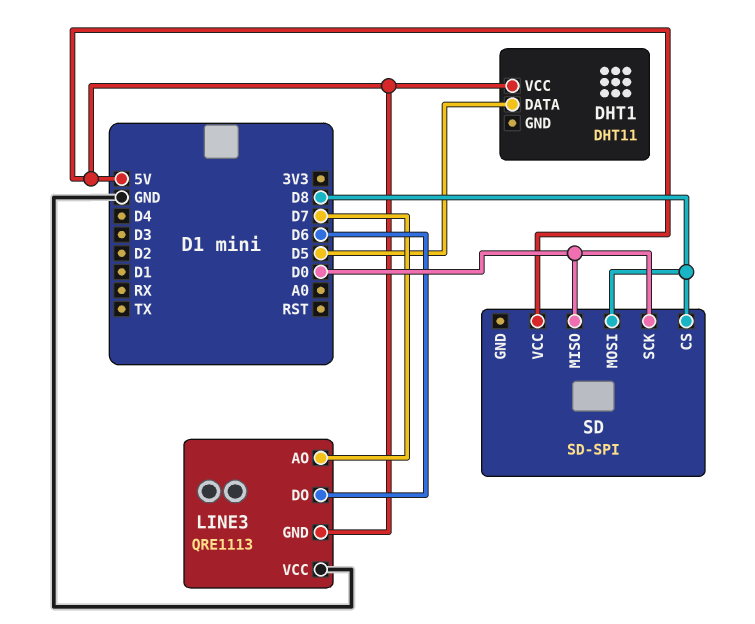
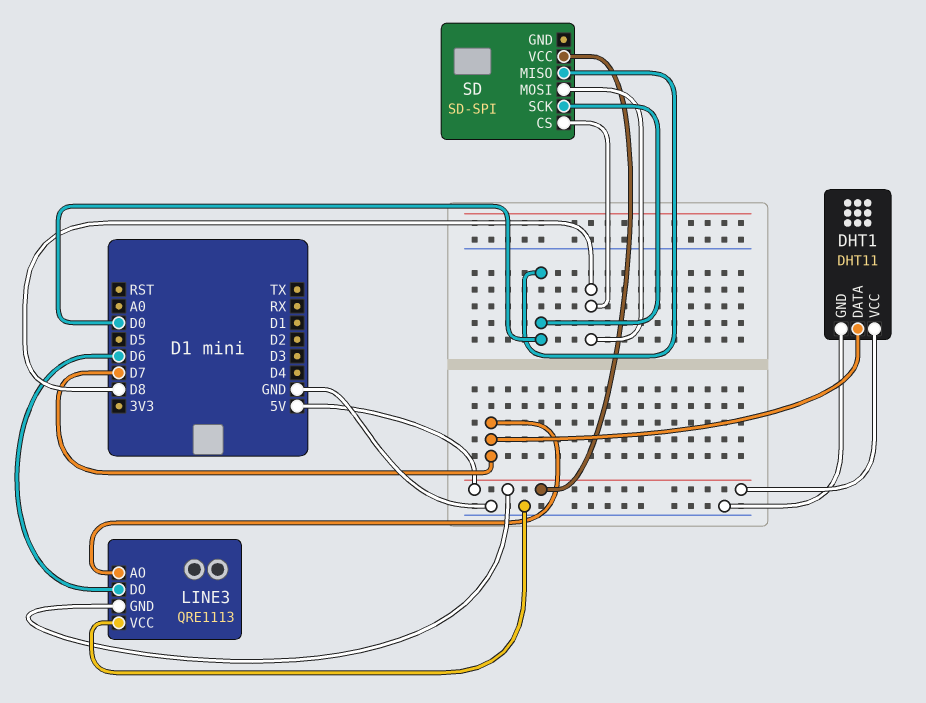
DHT1 pin DATA: D5 -> D7
DHT1 pin GND: none -> GND

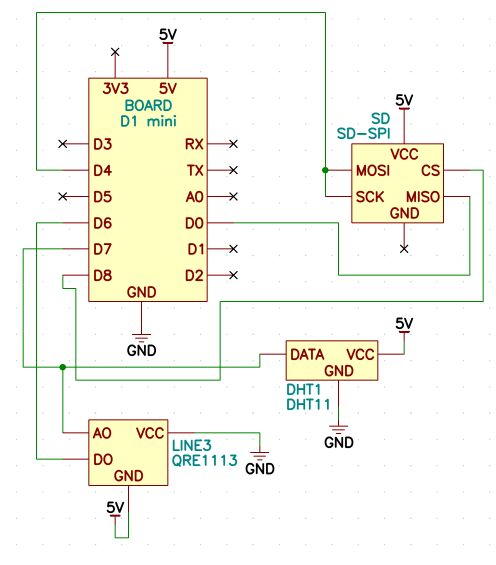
SD pin MOSI: D8 -> D4
SD pin SCK: D0 -> D4

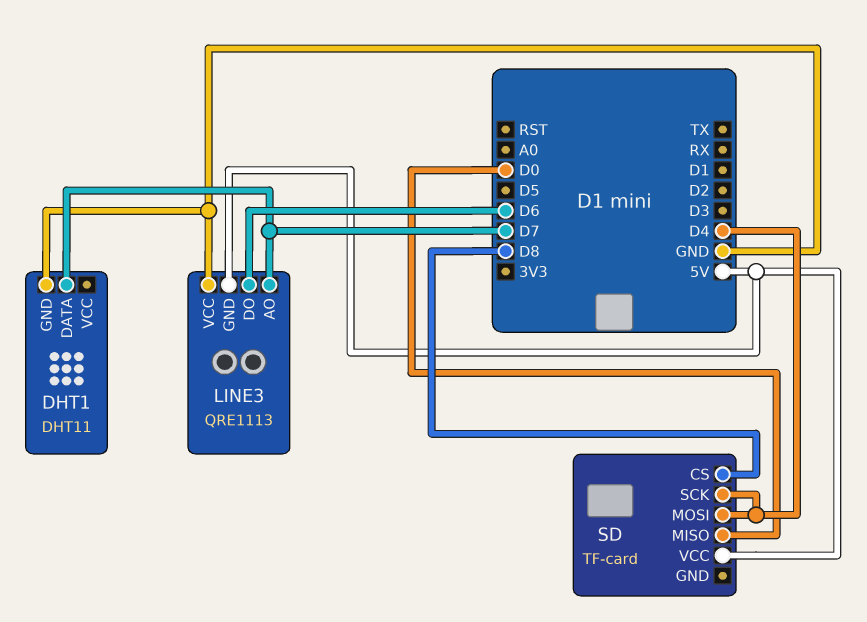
DHT1 pin VCC: 5V -> none
SD: SD-SPI -> TF-card

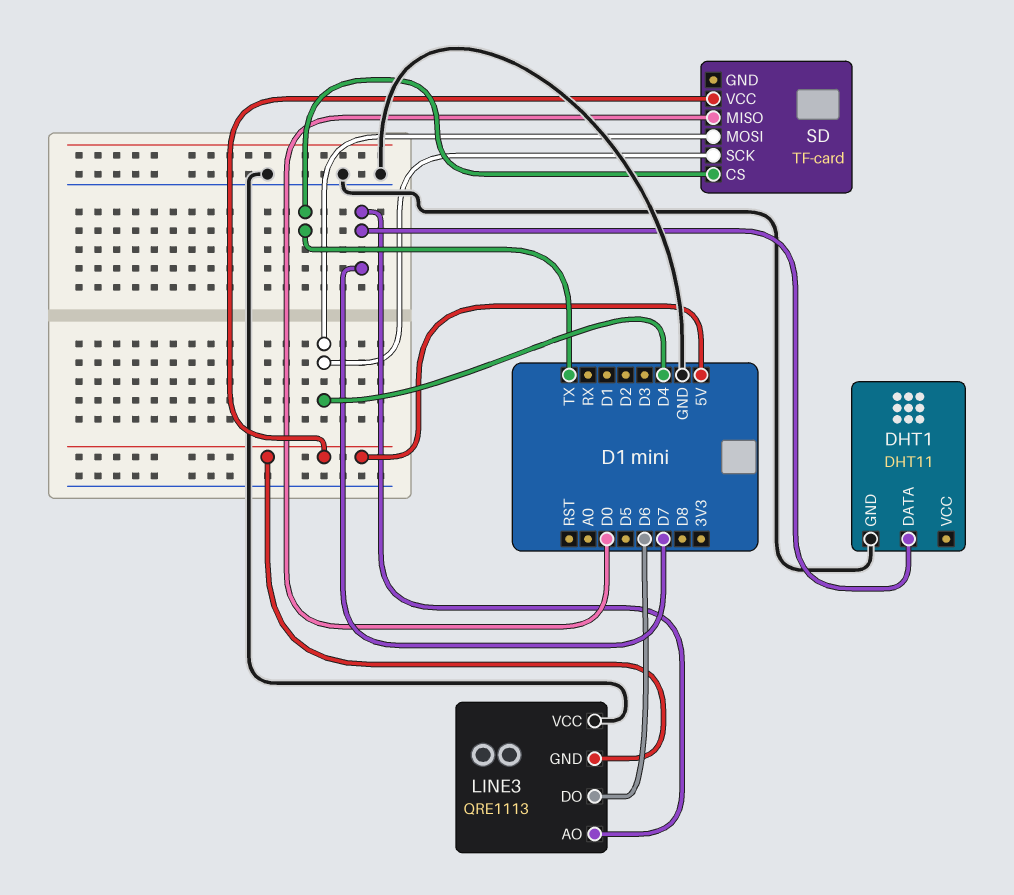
SD pin CS: D8 -> TX

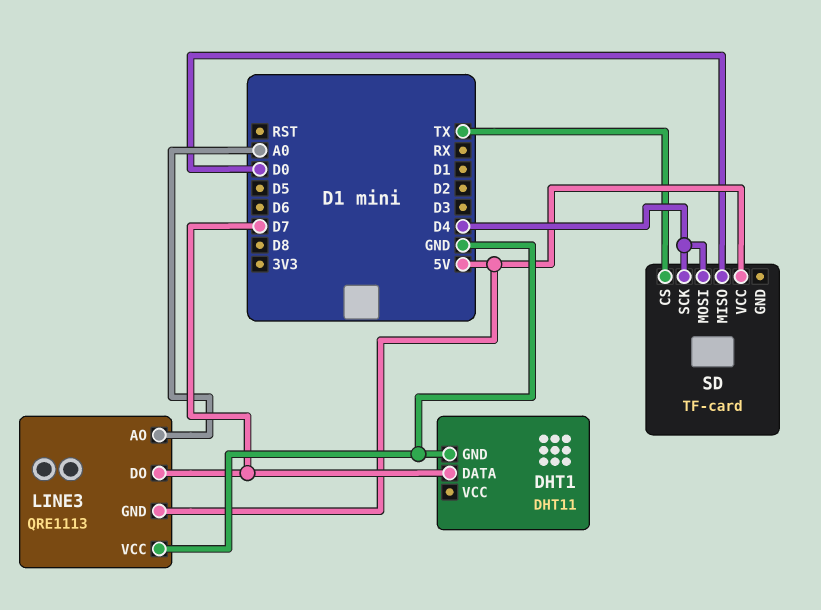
LINE3 pin AO: D7 -> A0
LINE3 pin DO: D6 -> D7

